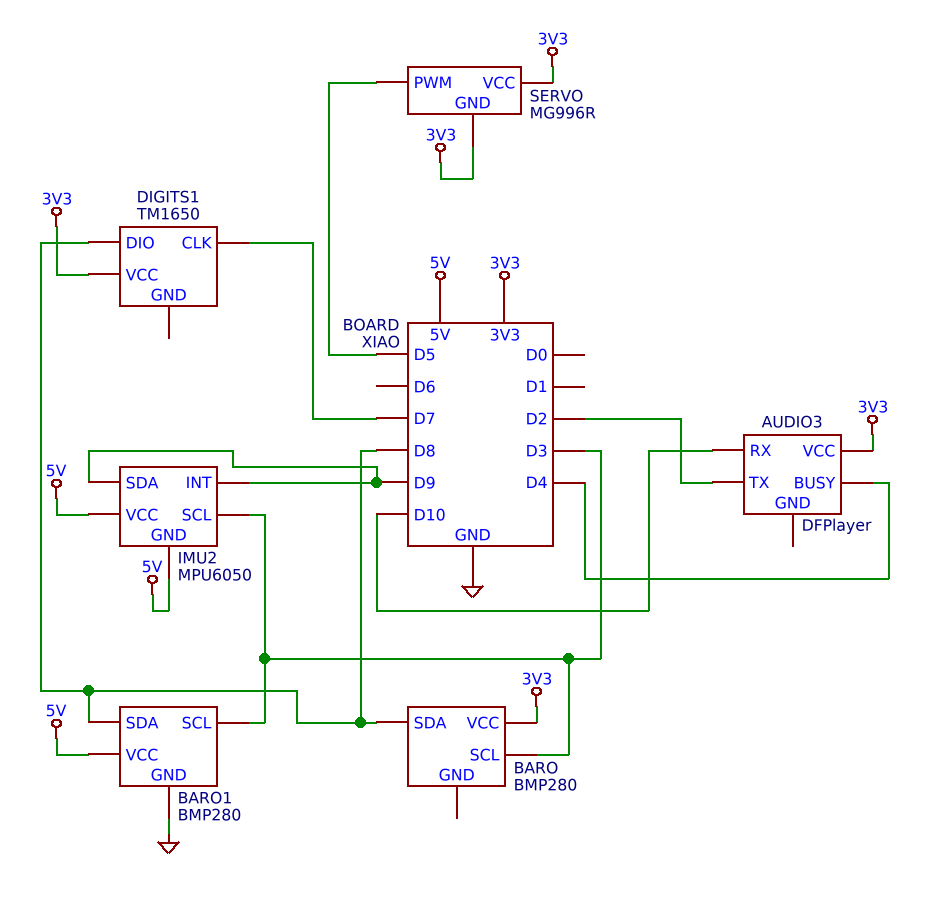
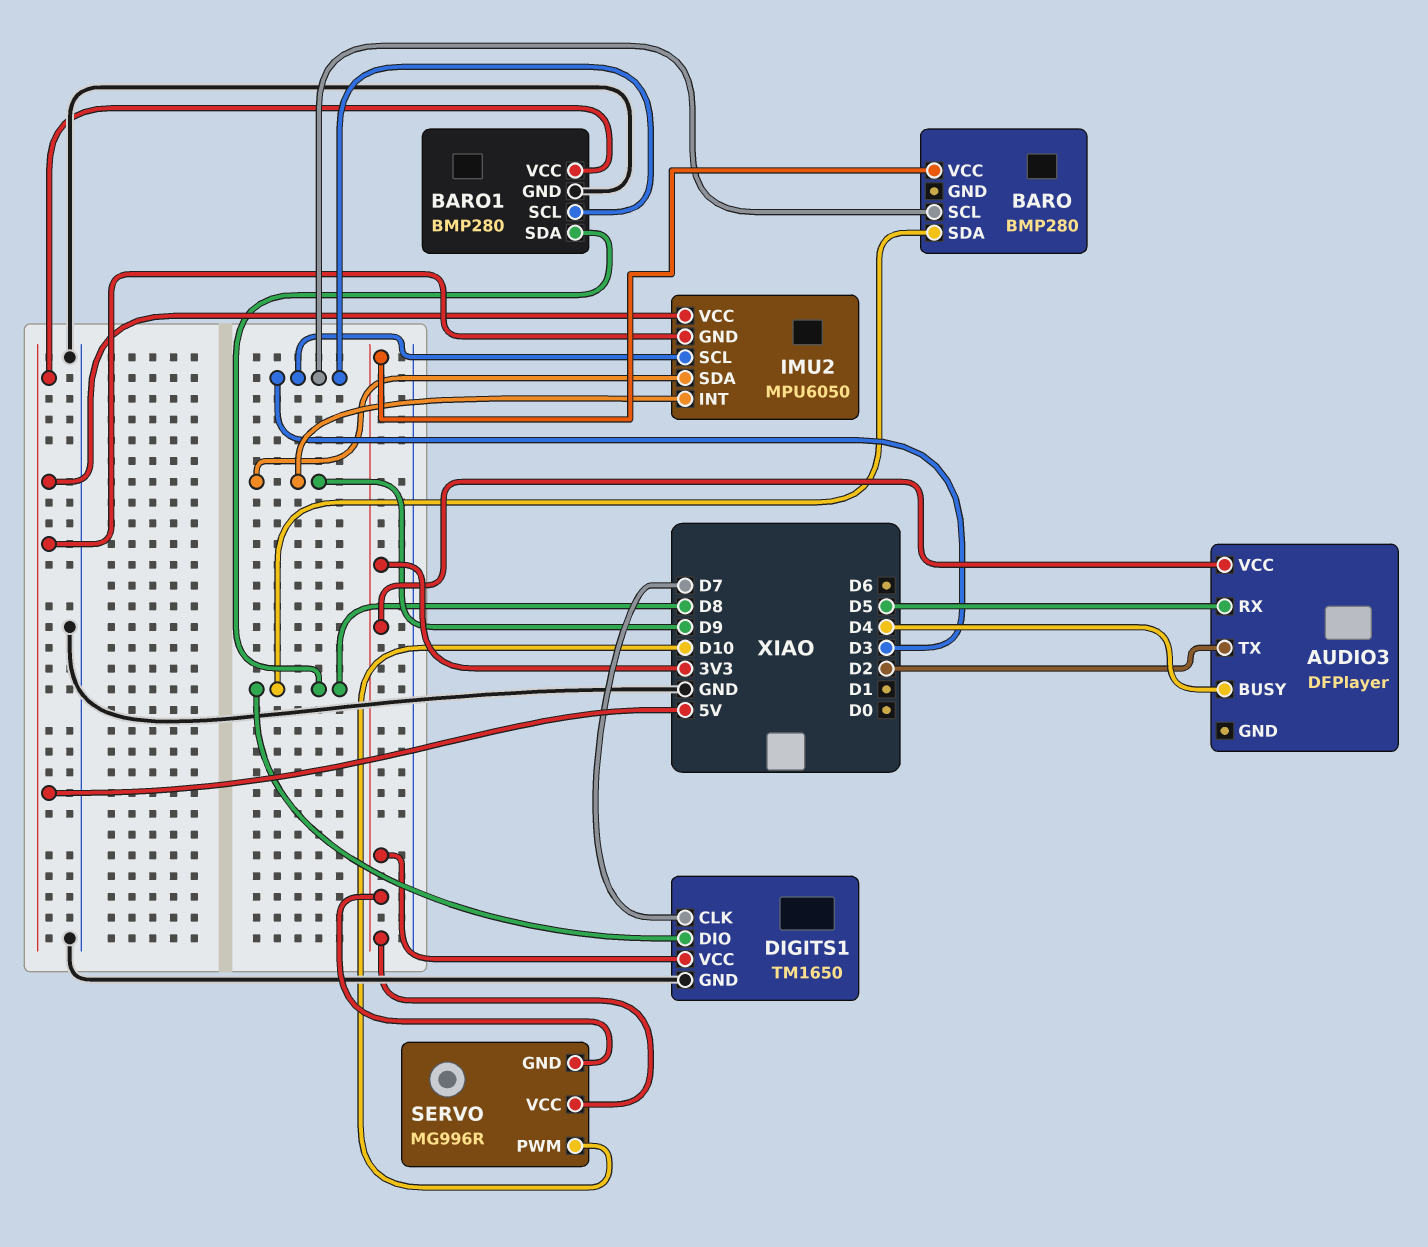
AUDIO3 pin RX: D10 -> D5
DIGITS1 pin GND: none -> GND
SERVO pin PWM: D5 -> D10

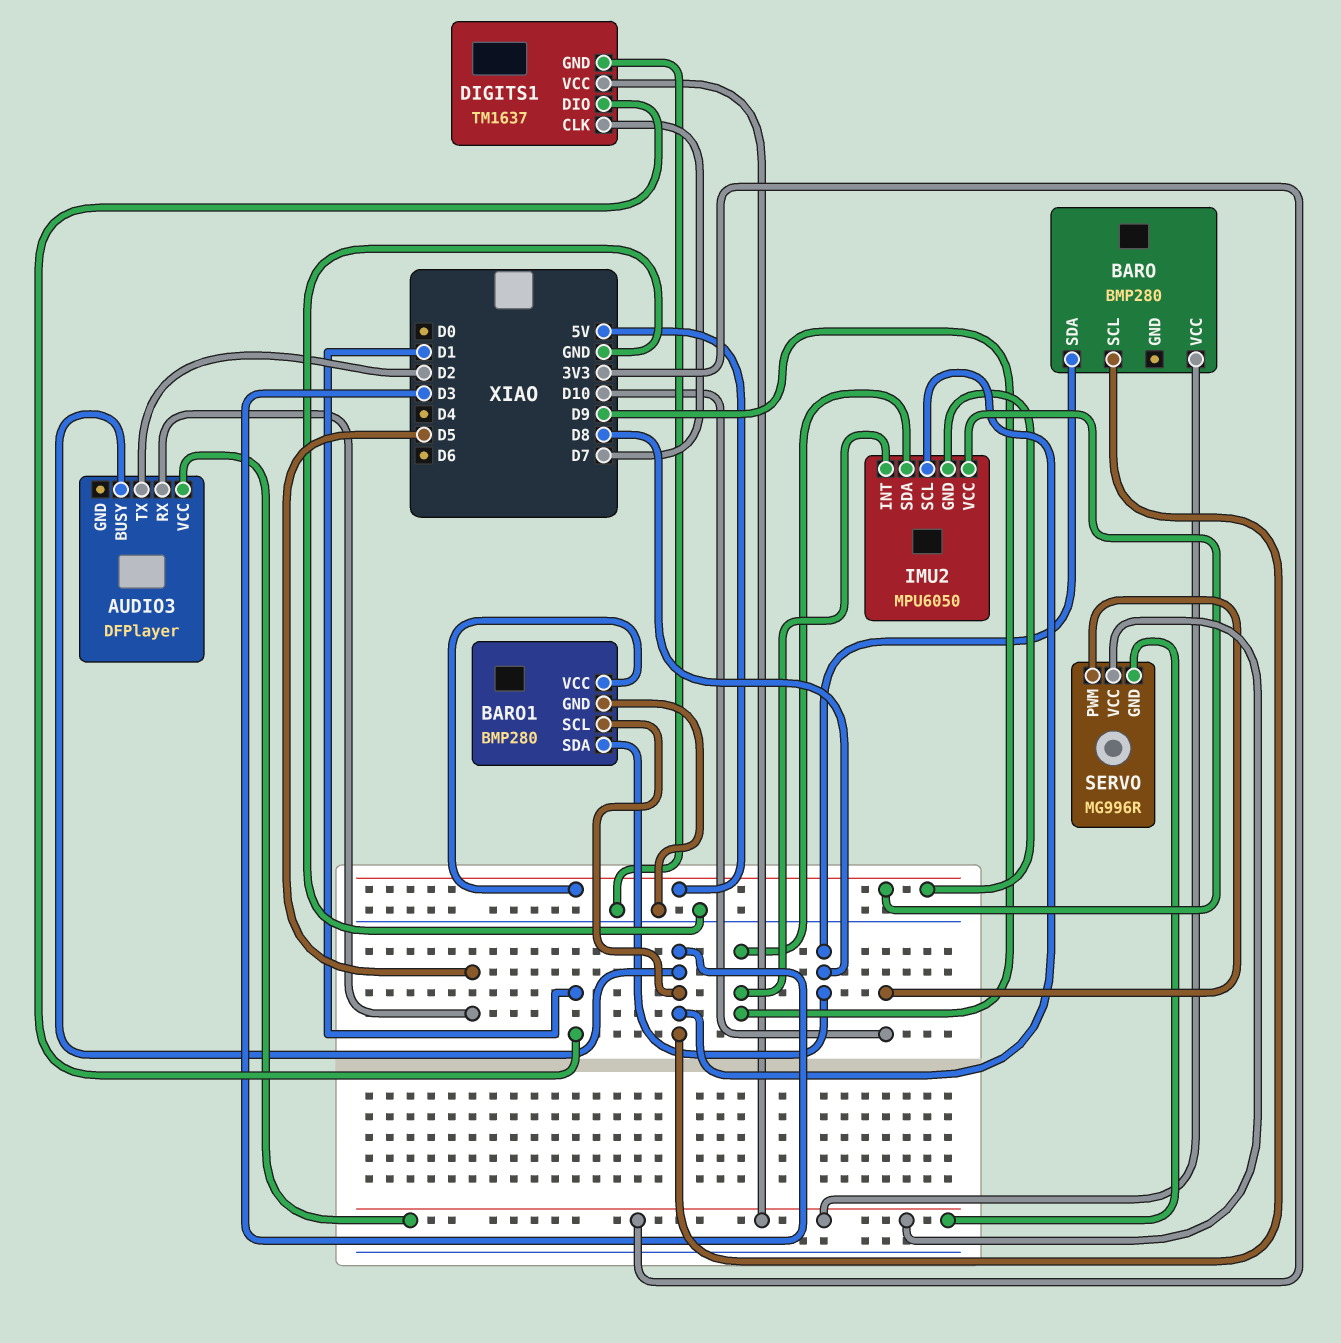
AUDIO3 pin BUSY: D4 -> D3
DIGITS1: TM1650 -> TM1637
DIGITS1 pin DIO: D8 -> D1

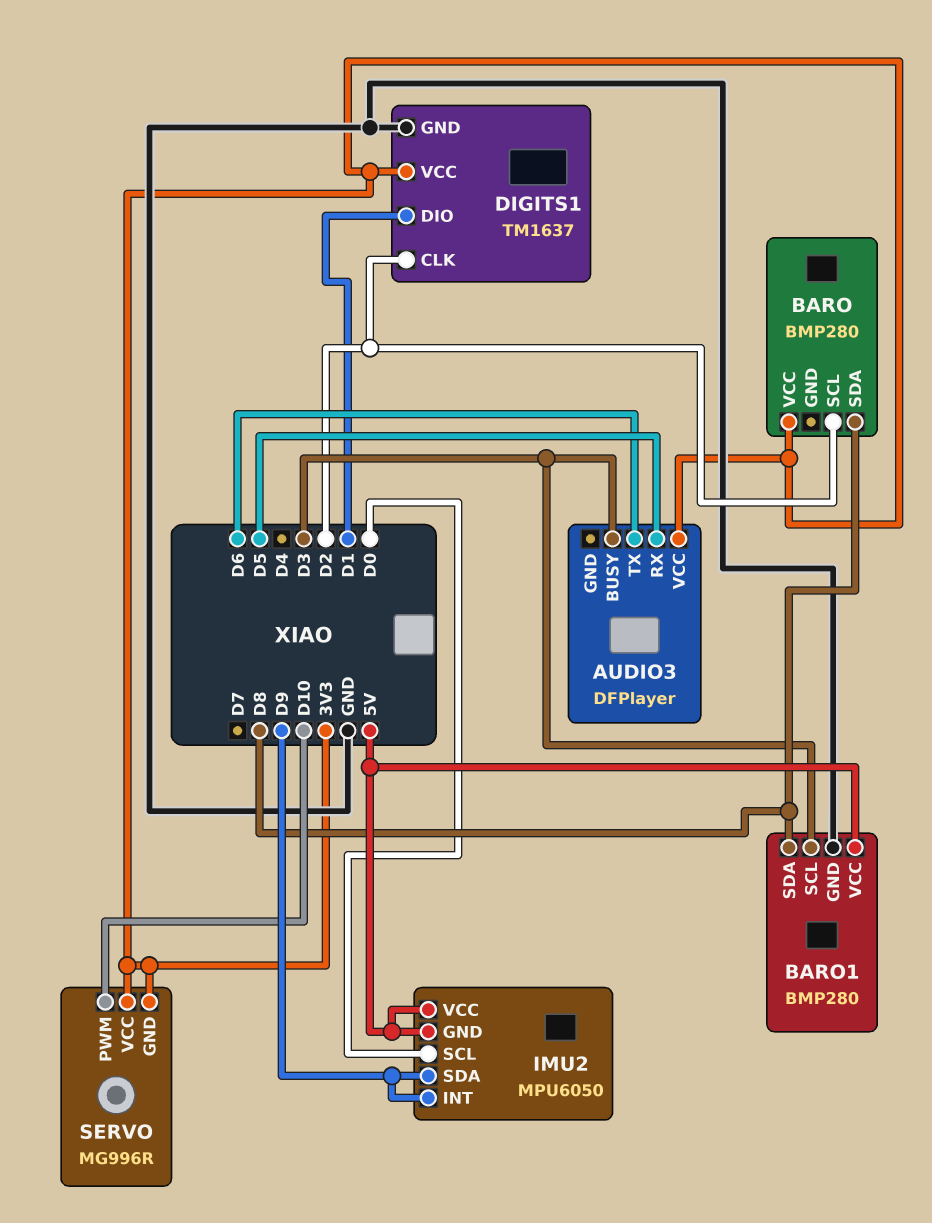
AUDIO3 pin TX: D2 -> D6
BARO pin SCL: D3 -> D2
DIGITS1 pin CLK: D7 -> D2
IMU2 pin SCL: D3 -> D0

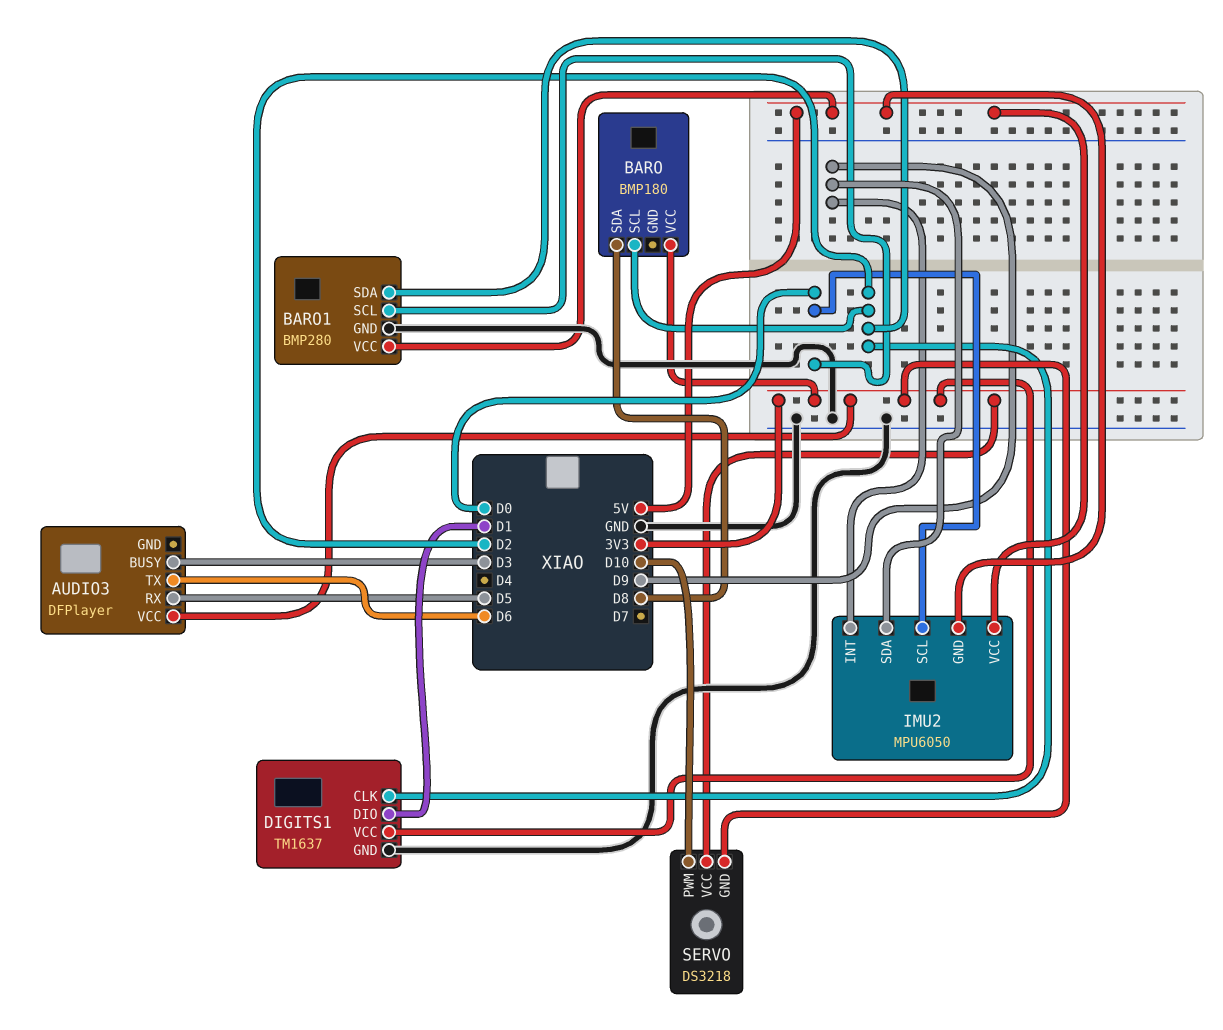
BARO: BMP280 -> BMP180
BARO1 pin SCL: D3 -> D0
BARO1 pin SDA: D8 -> D2
SERVO: MG996R -> DS3218

